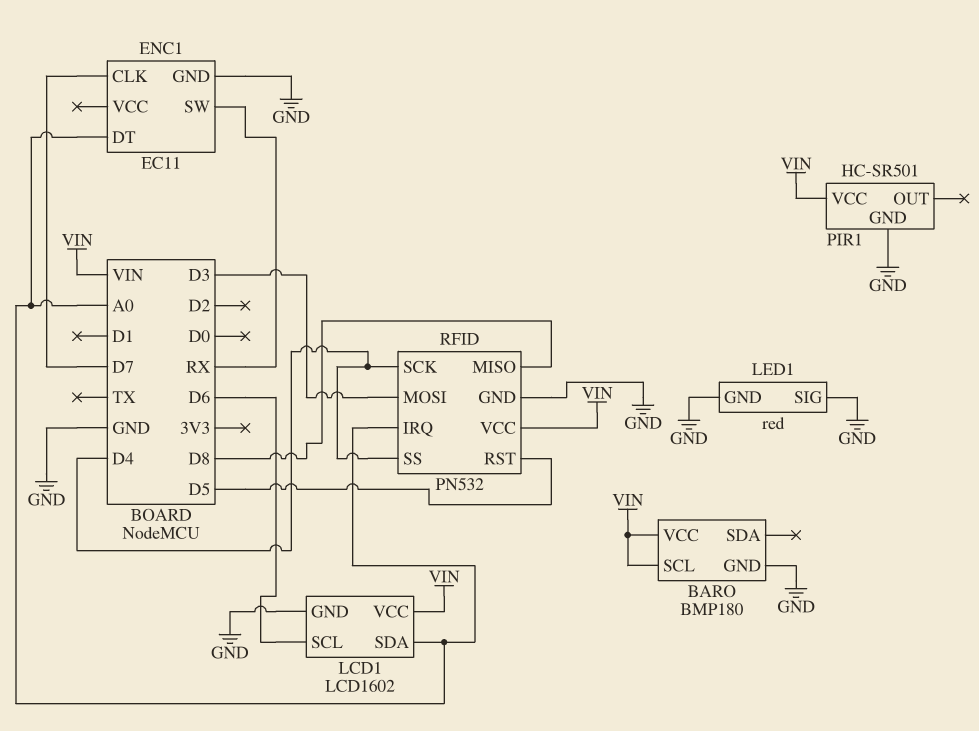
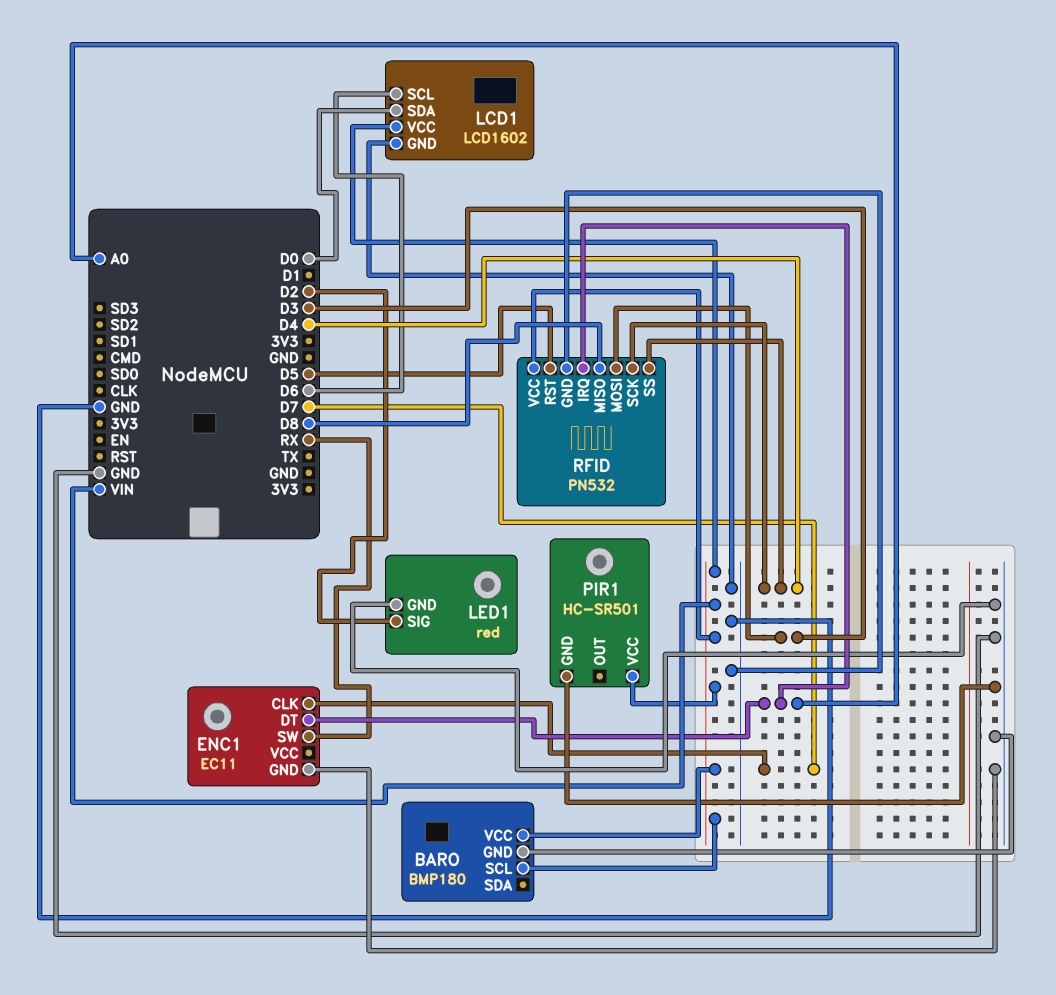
LCD1 pin SDA: A0 -> D0
LED1 pin SIG: GND -> D2

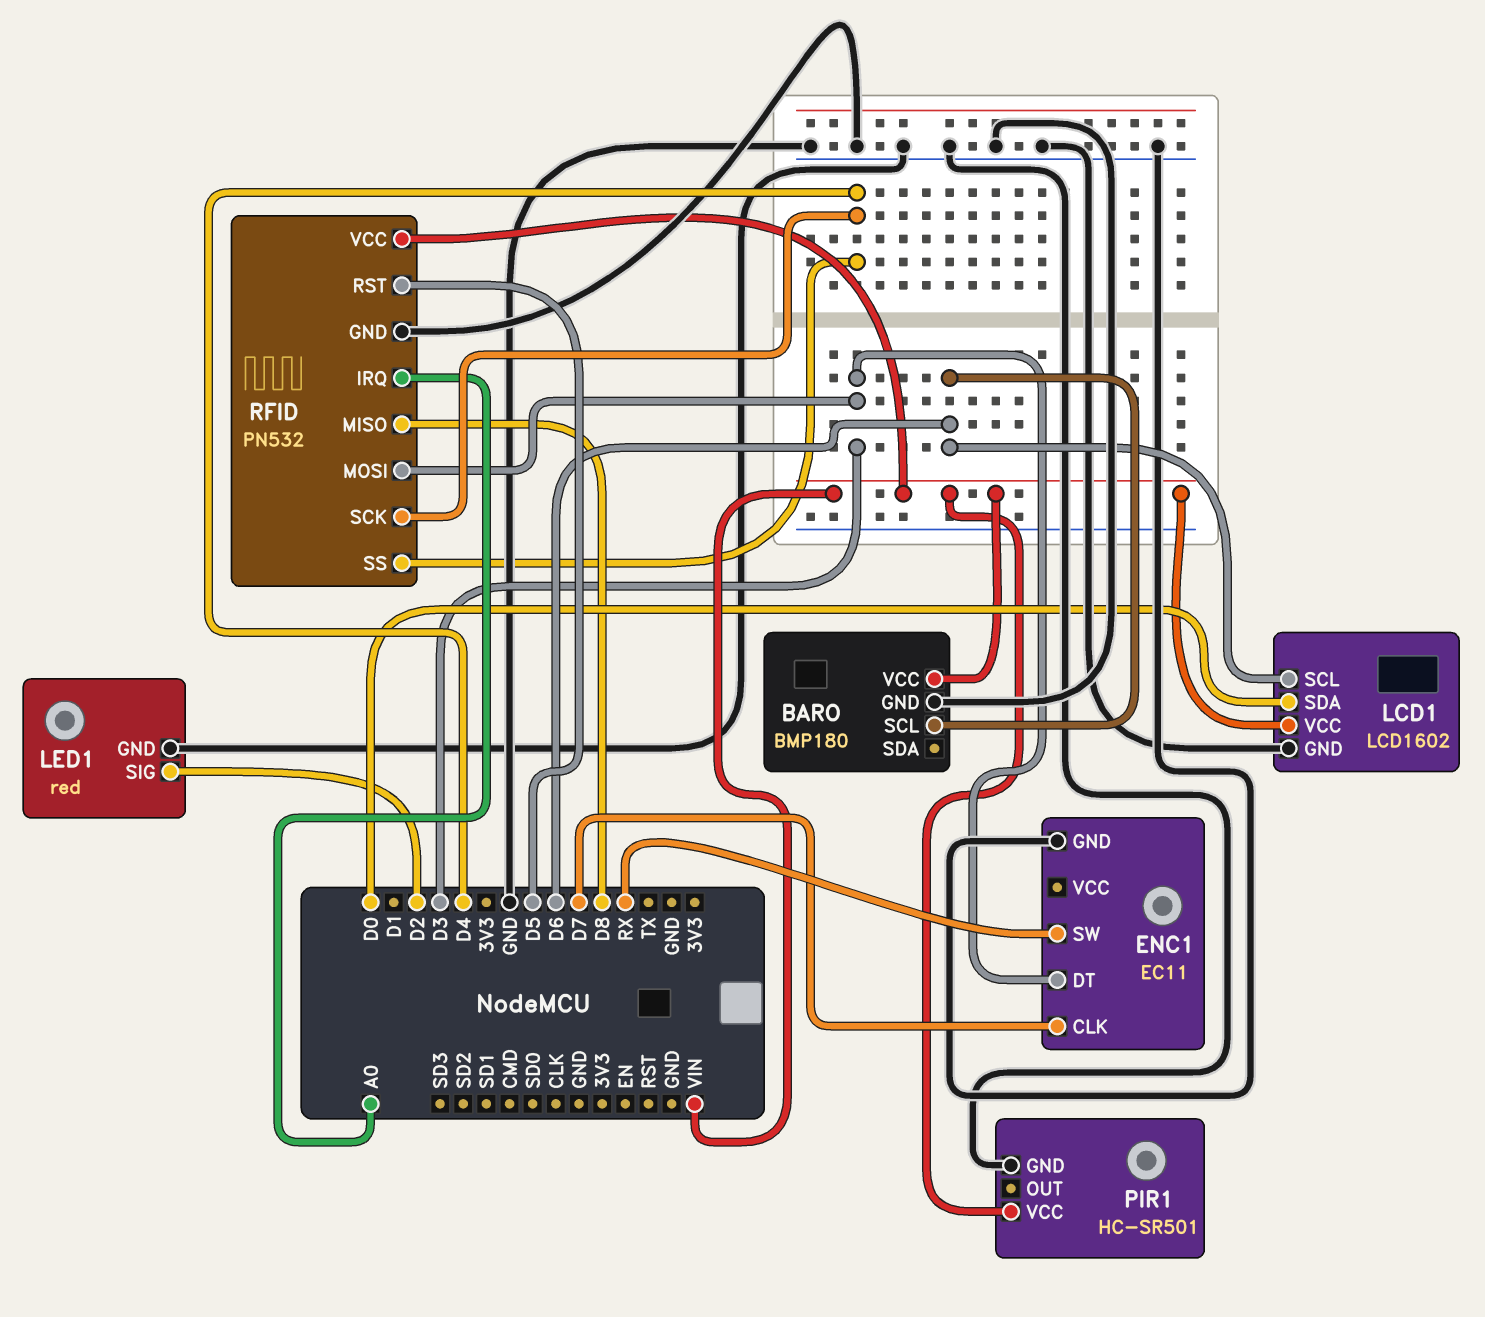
BARO pin SCL: VIN -> D6
ENC1 pin DT: A0 -> D3

